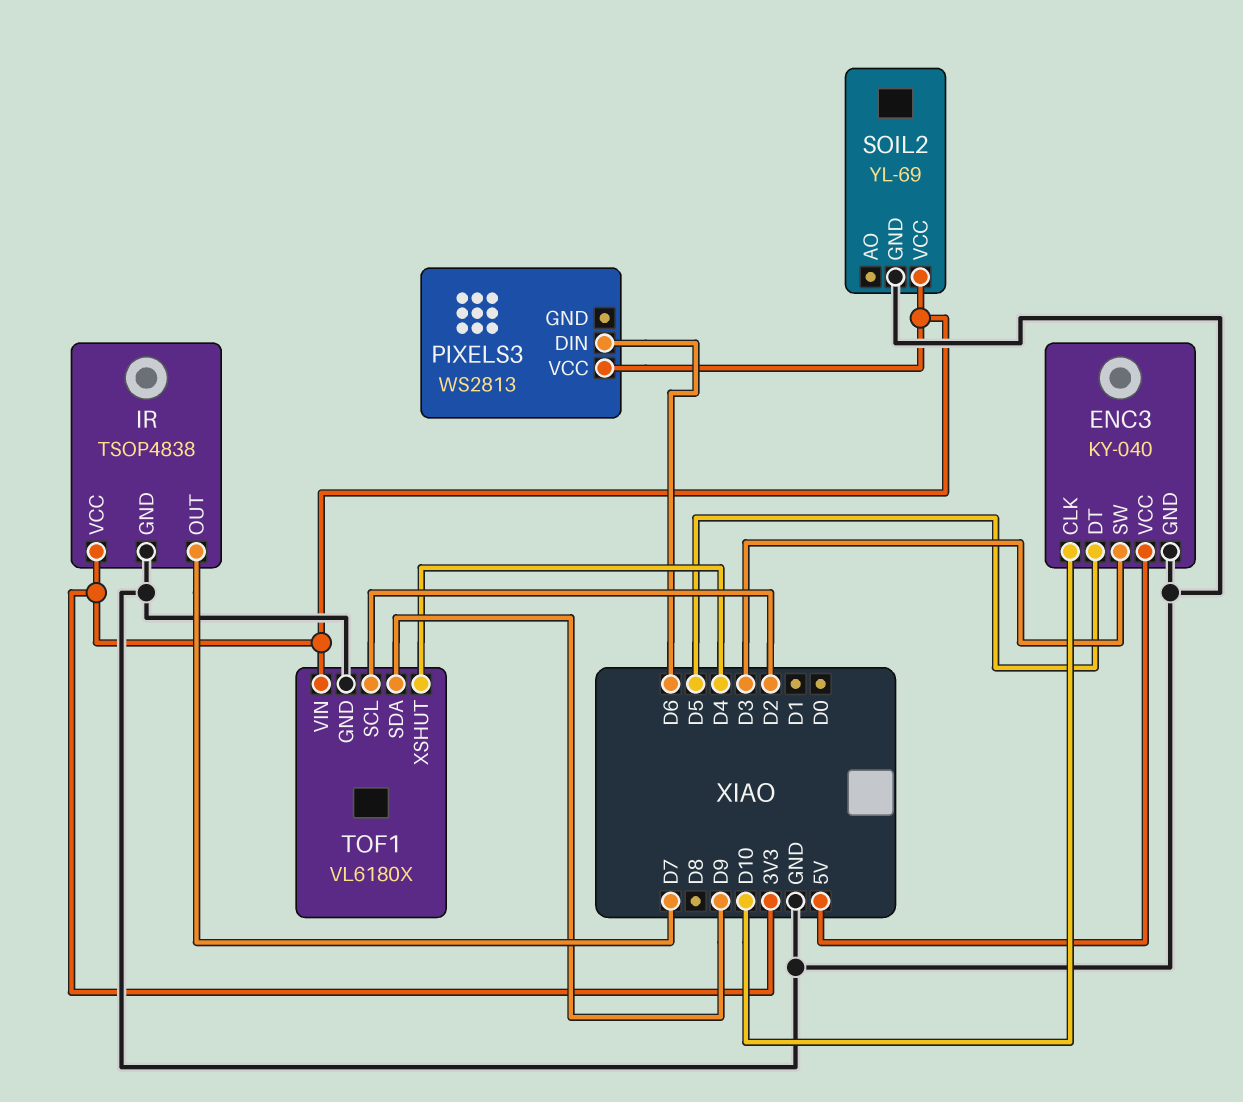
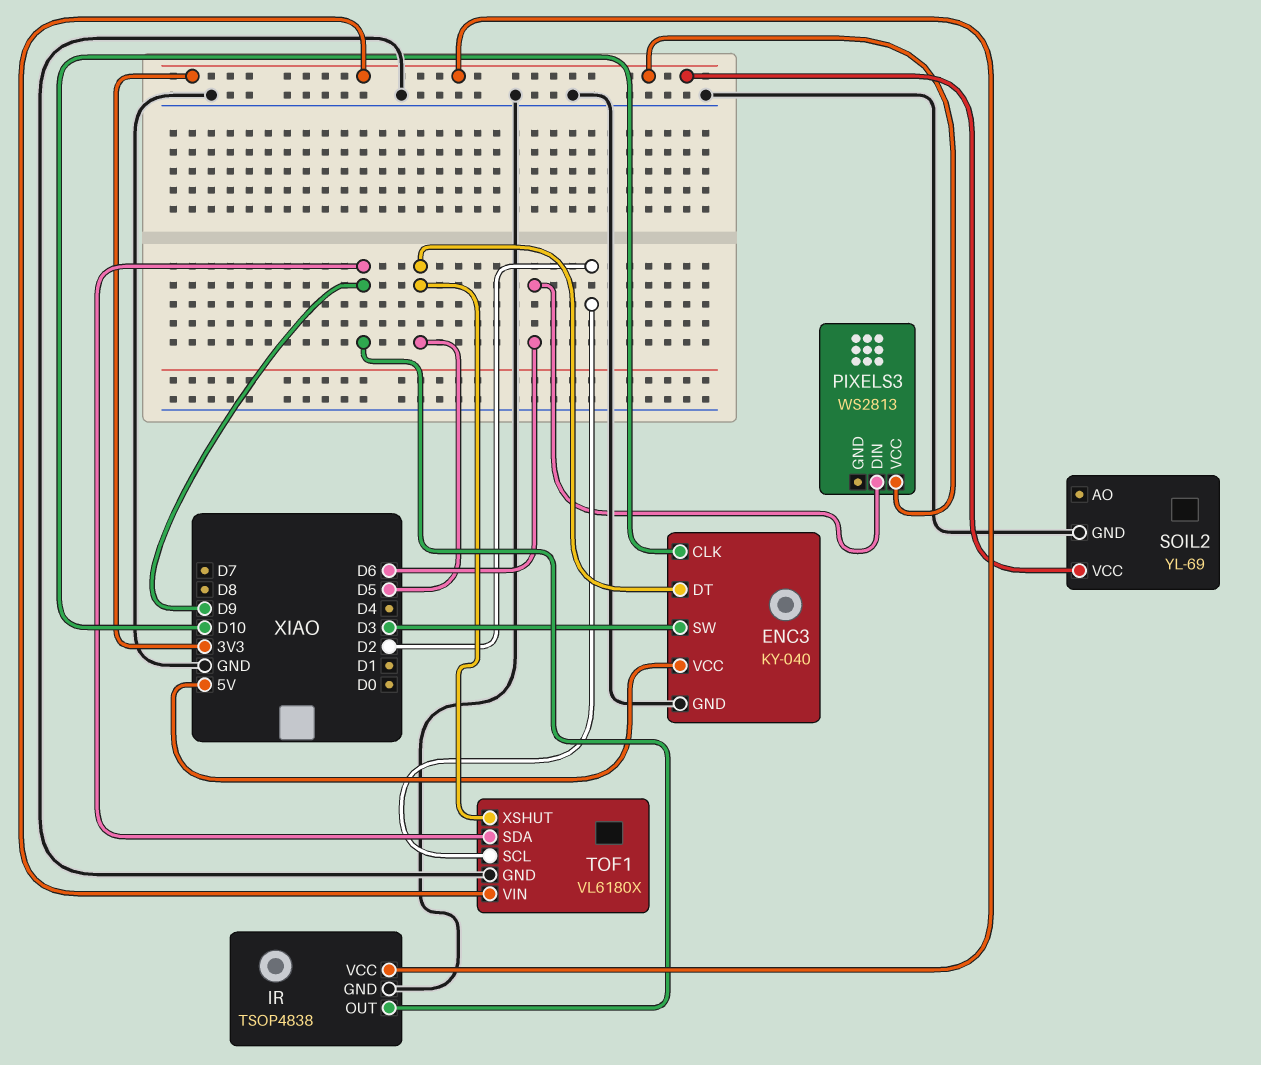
IR pin OUT: D7 -> D9
TOF1 pin XSHUT: D4 -> D5

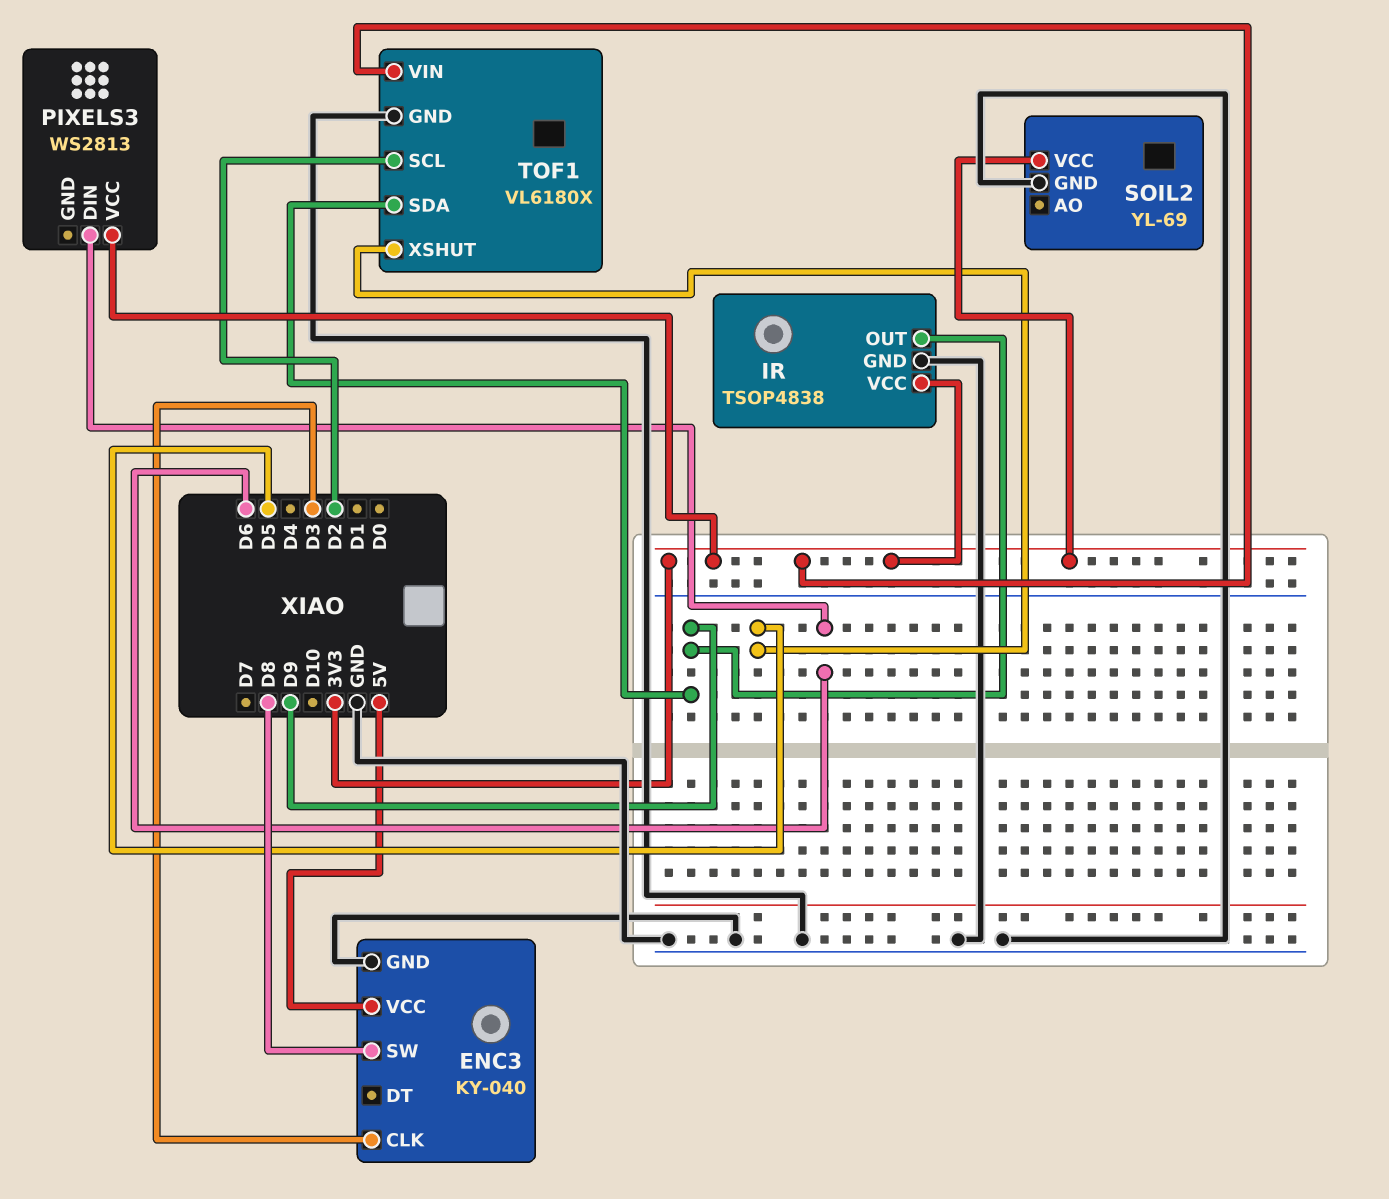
ENC3 pin CLK: D10 -> D3
ENC3 pin DT: D5 -> none
ENC3 pin SW: D3 -> D8

